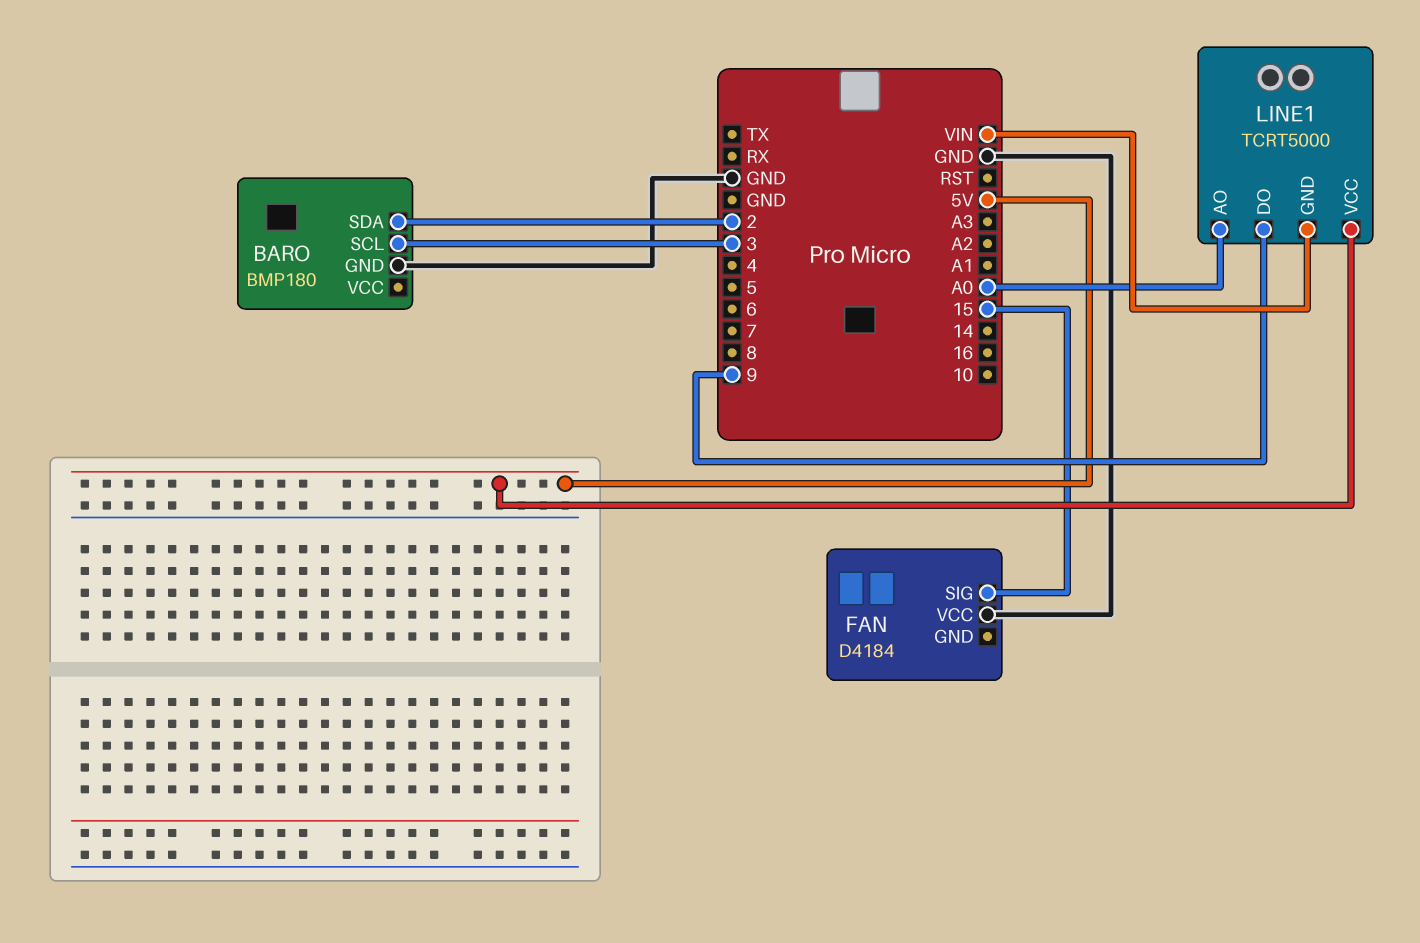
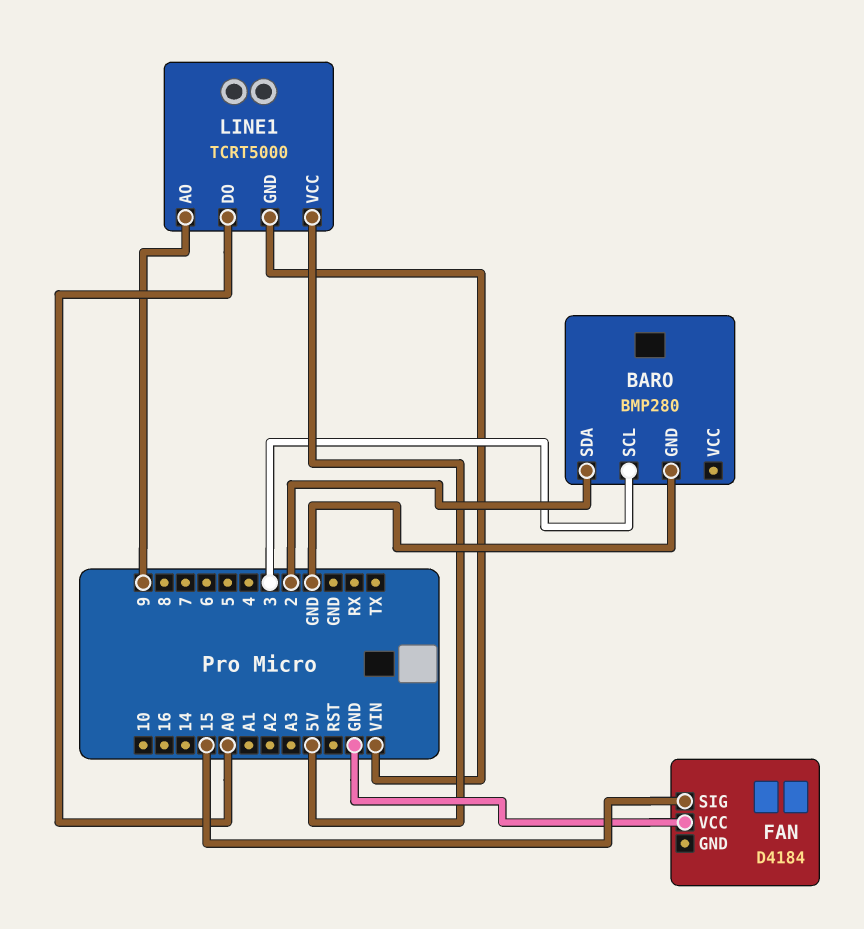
BARO: BMP180 -> BMP280
LINE1 pin AO: A0 -> 9
LINE1 pin DO: 9 -> A0

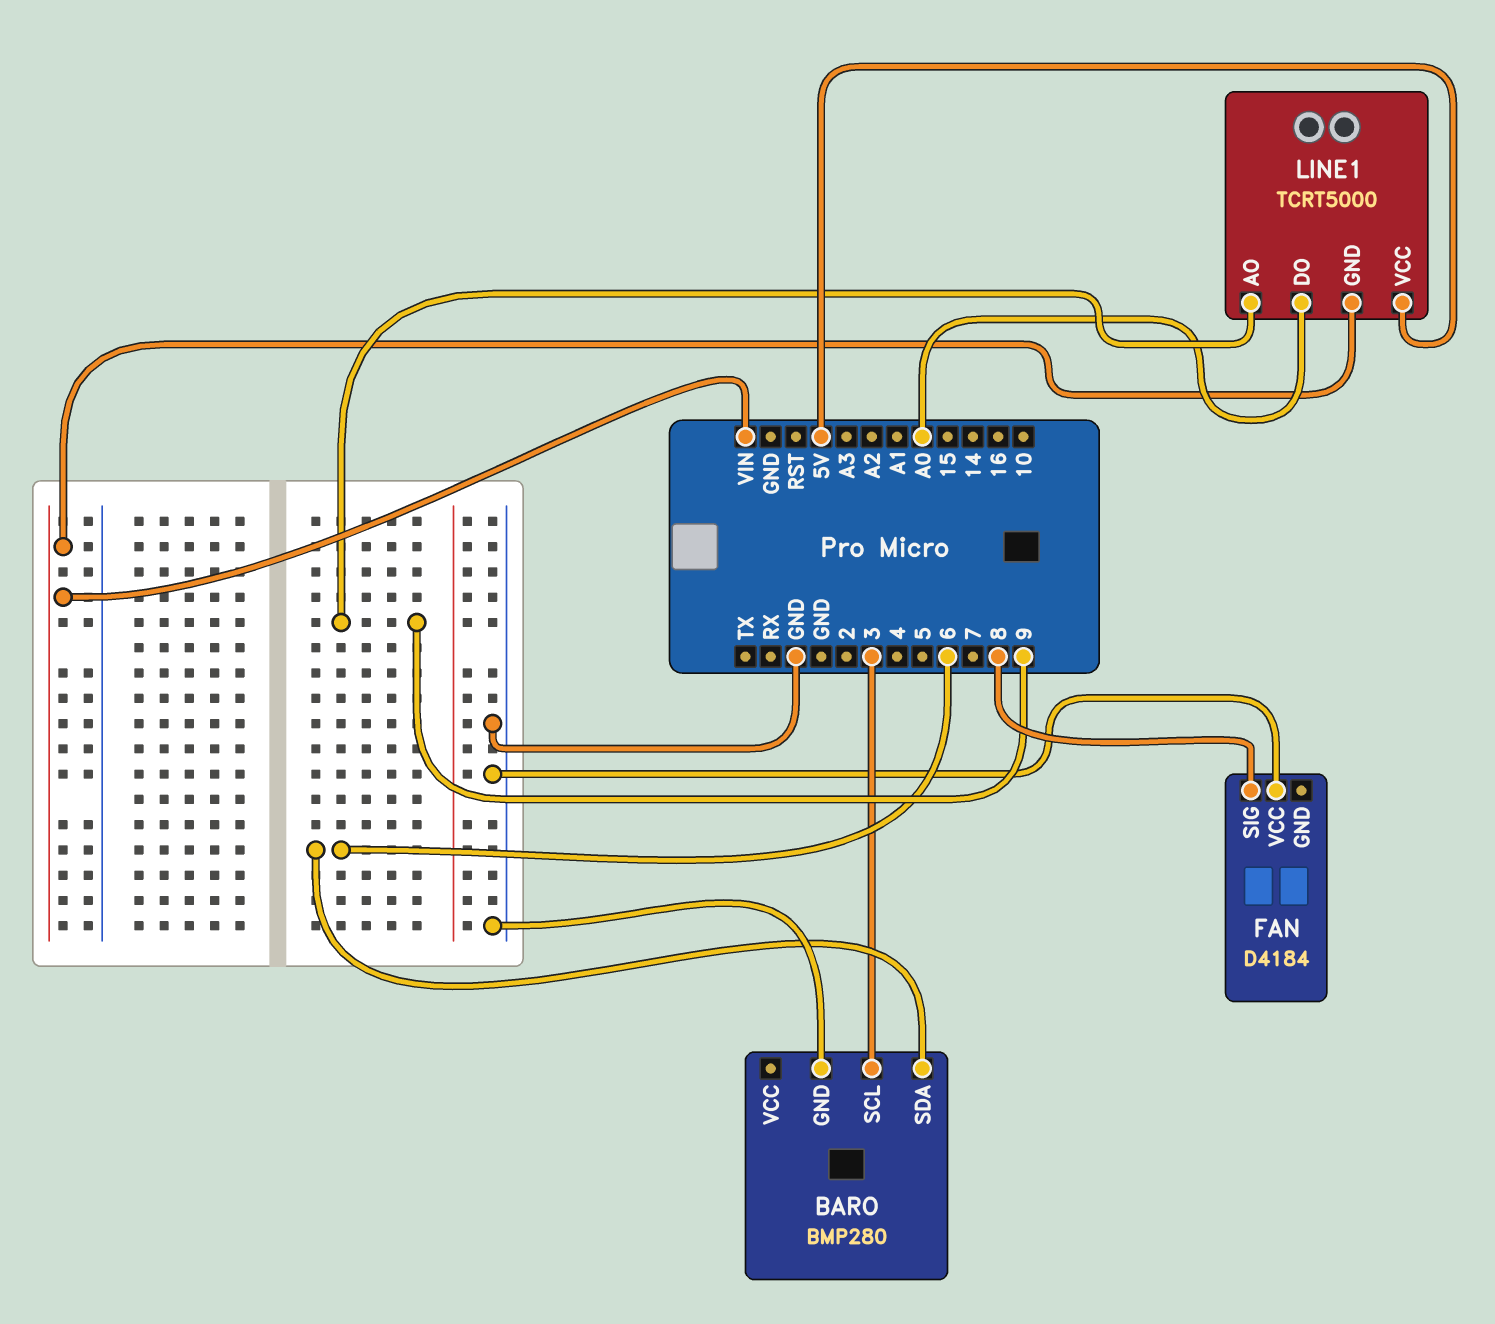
BARO pin SDA: 2 -> 6
FAN pin SIG: 15 -> 8

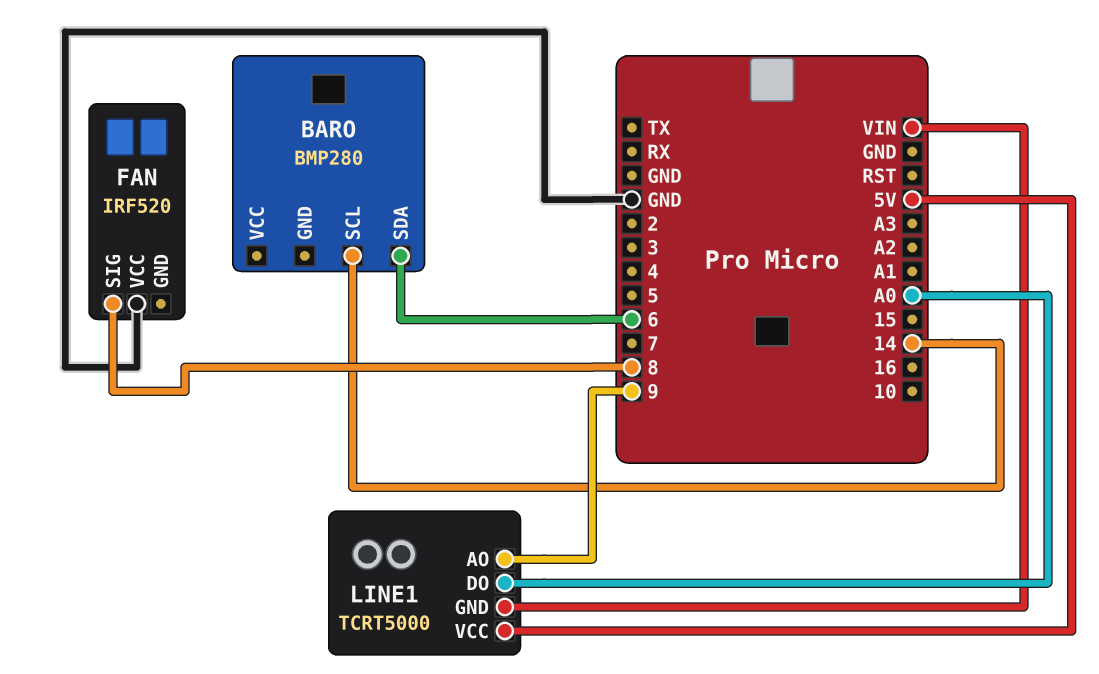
BARO pin GND: GND -> none
BARO pin SCL: 3 -> 14
FAN: D4184 -> IRF520

